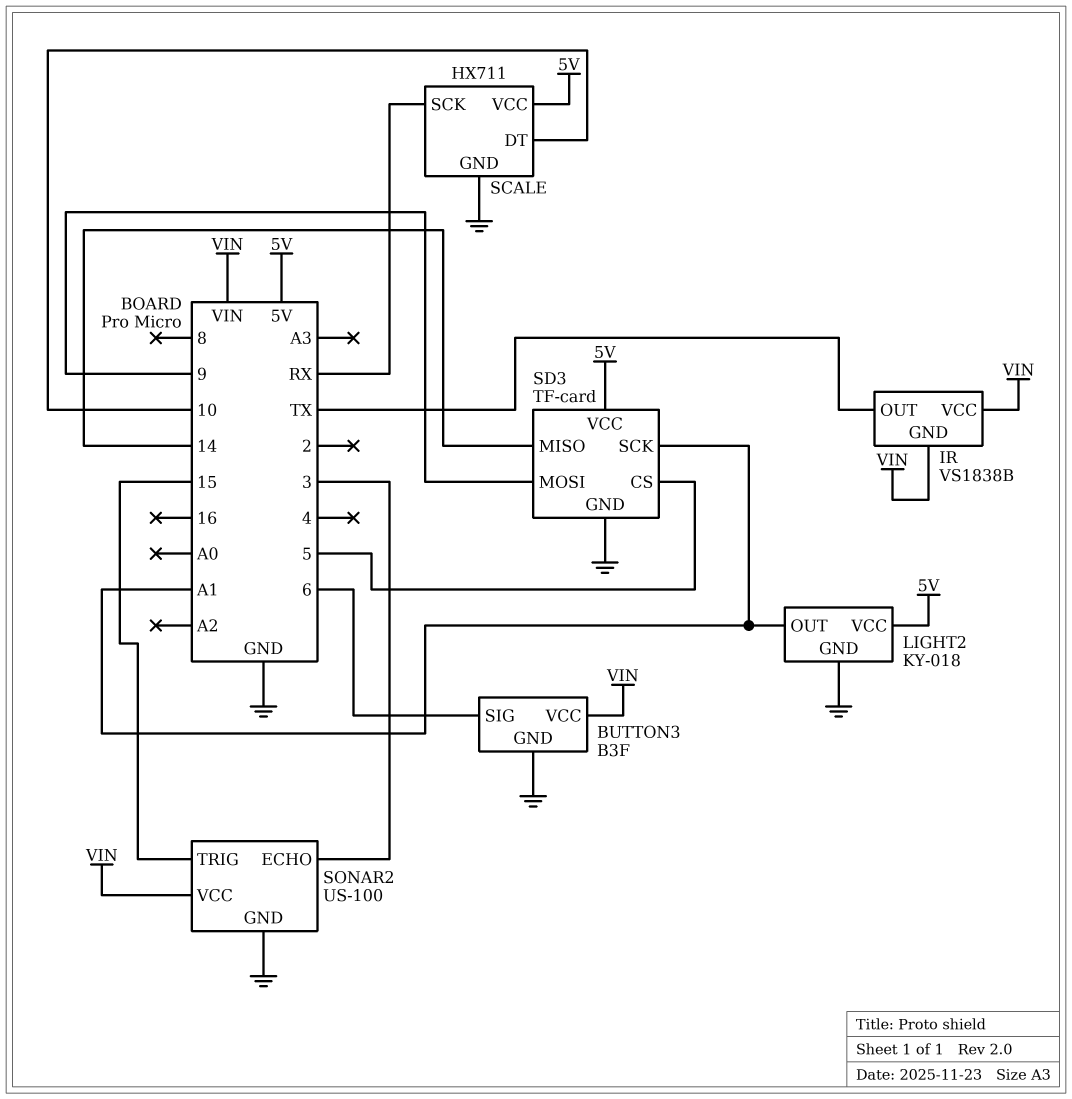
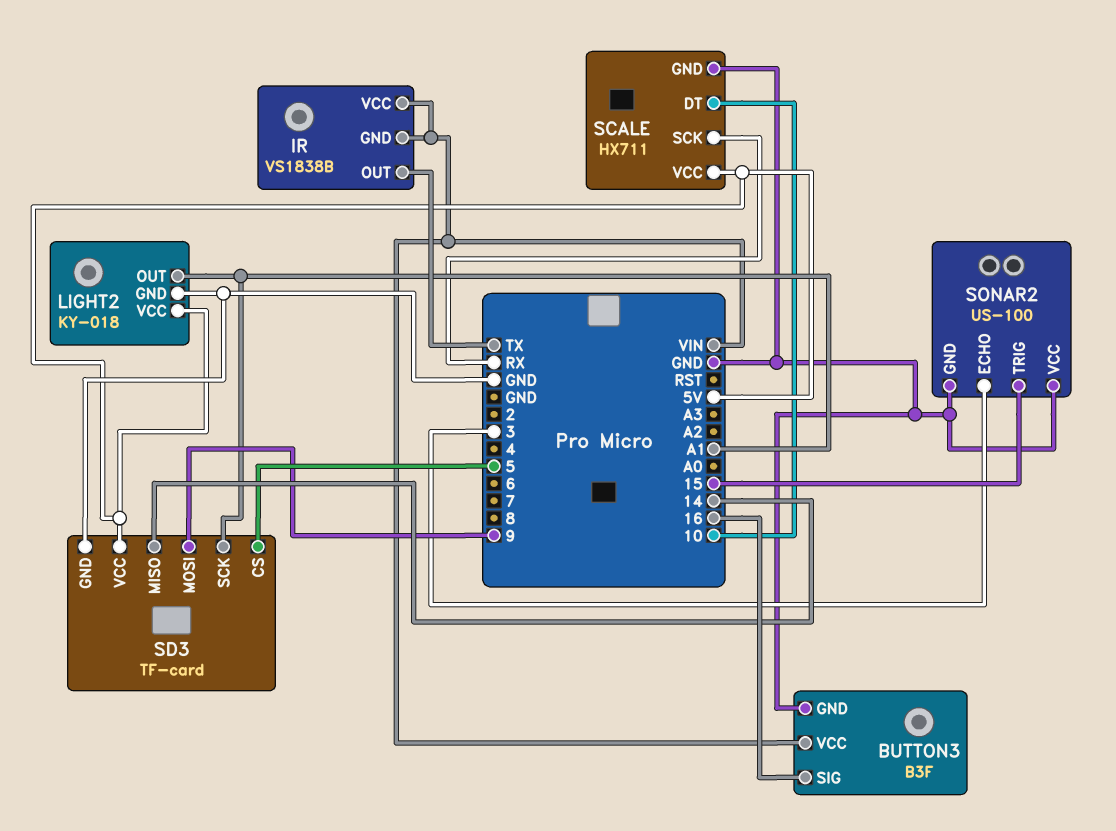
BUTTON3 pin SIG: 6 -> 16
SONAR2 pin VCC: VIN -> GND

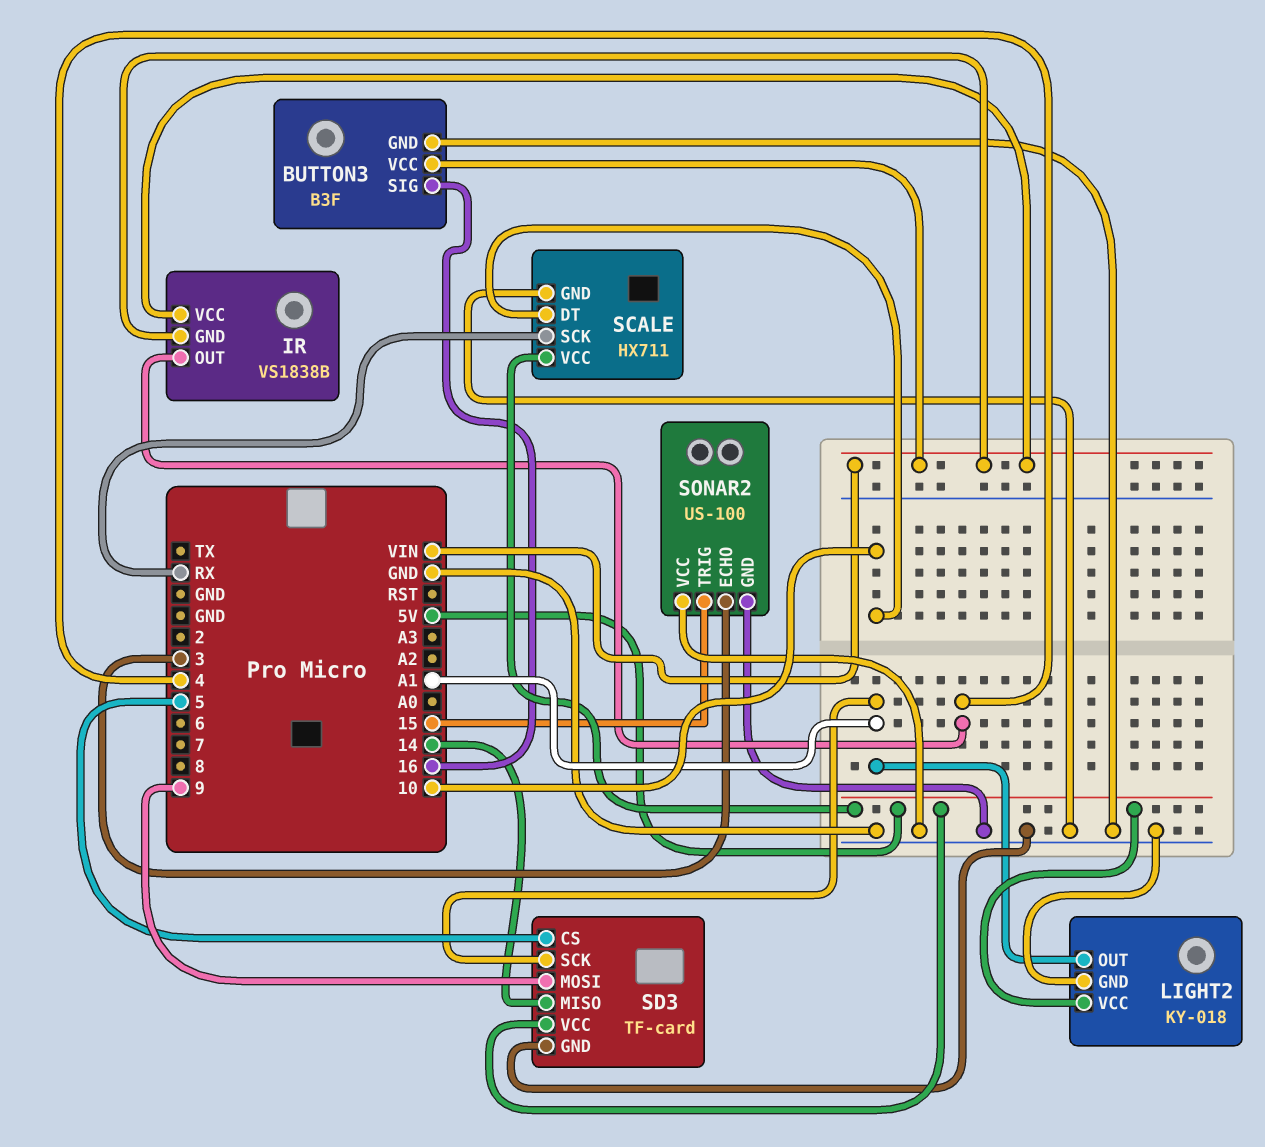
IR pin OUT: TX -> 4

